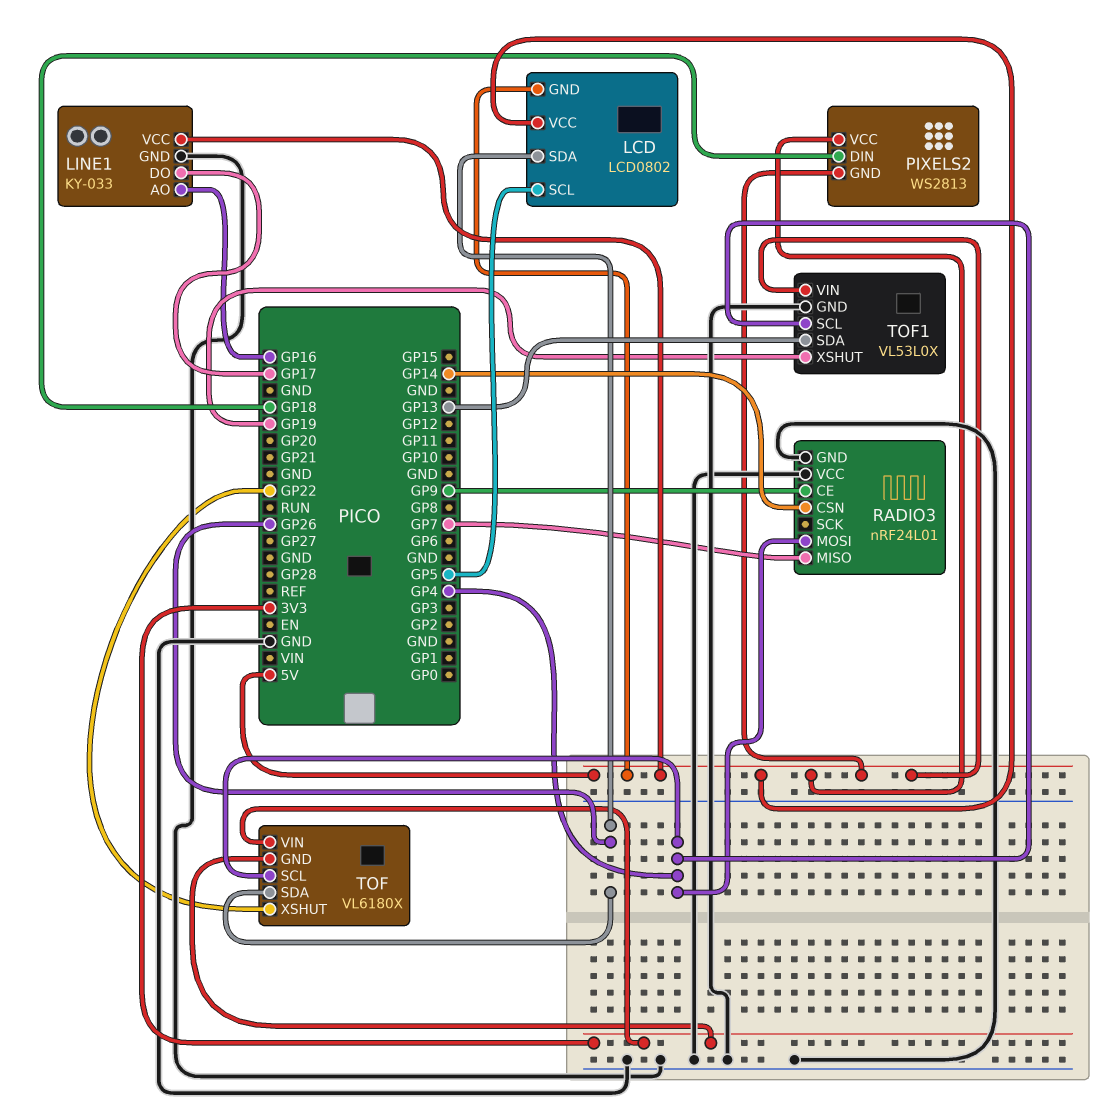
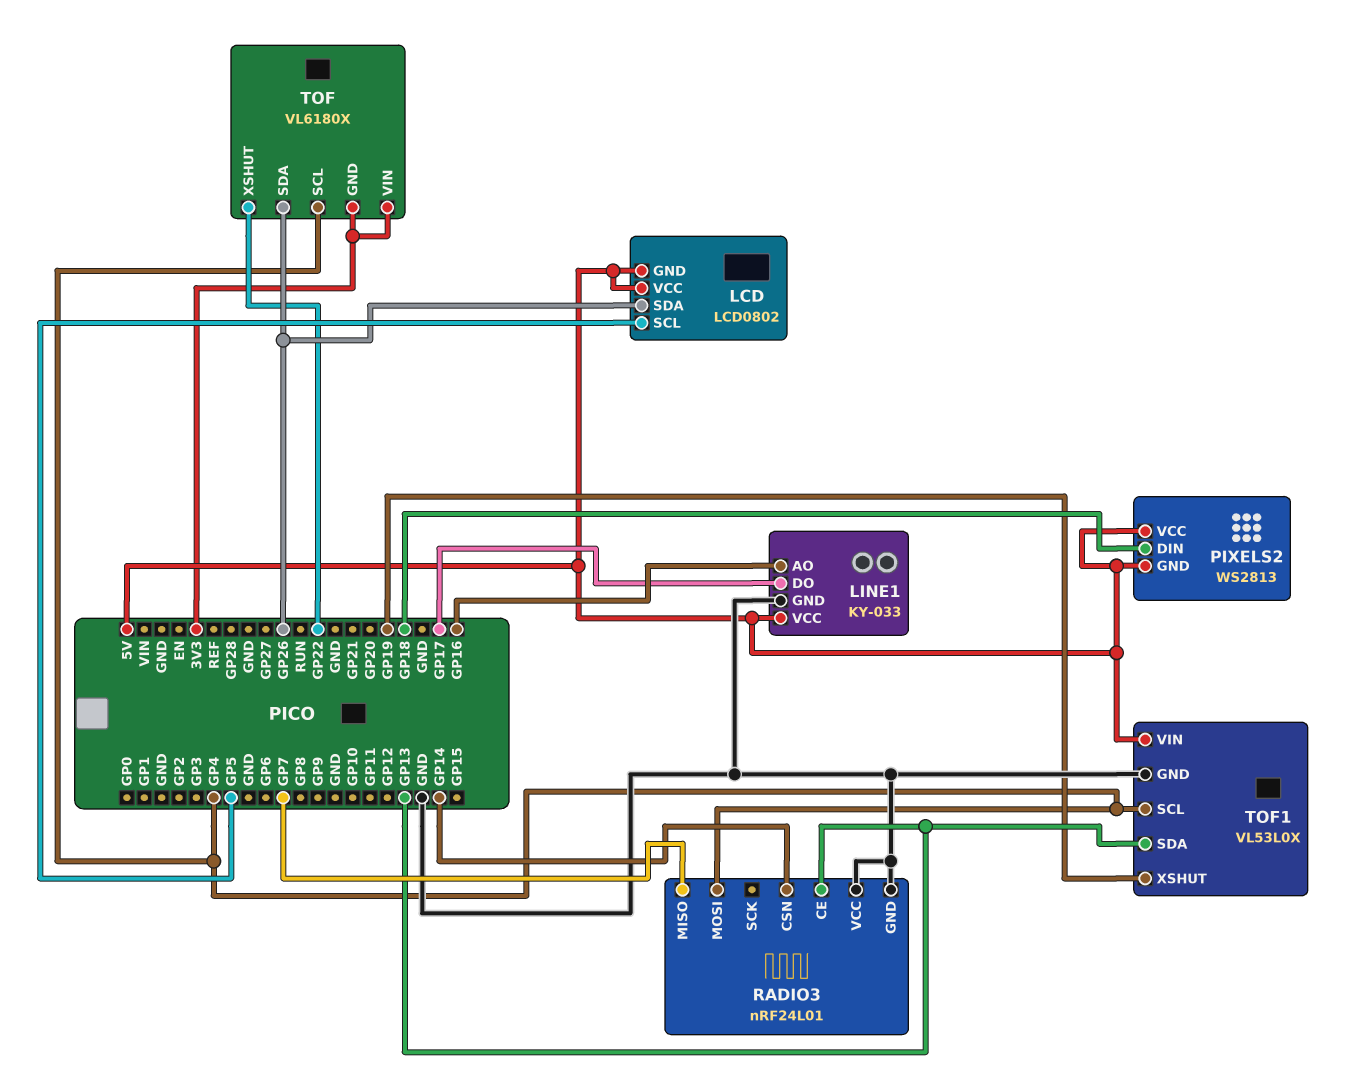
RADIO3 pin CE: GP9 -> GP13

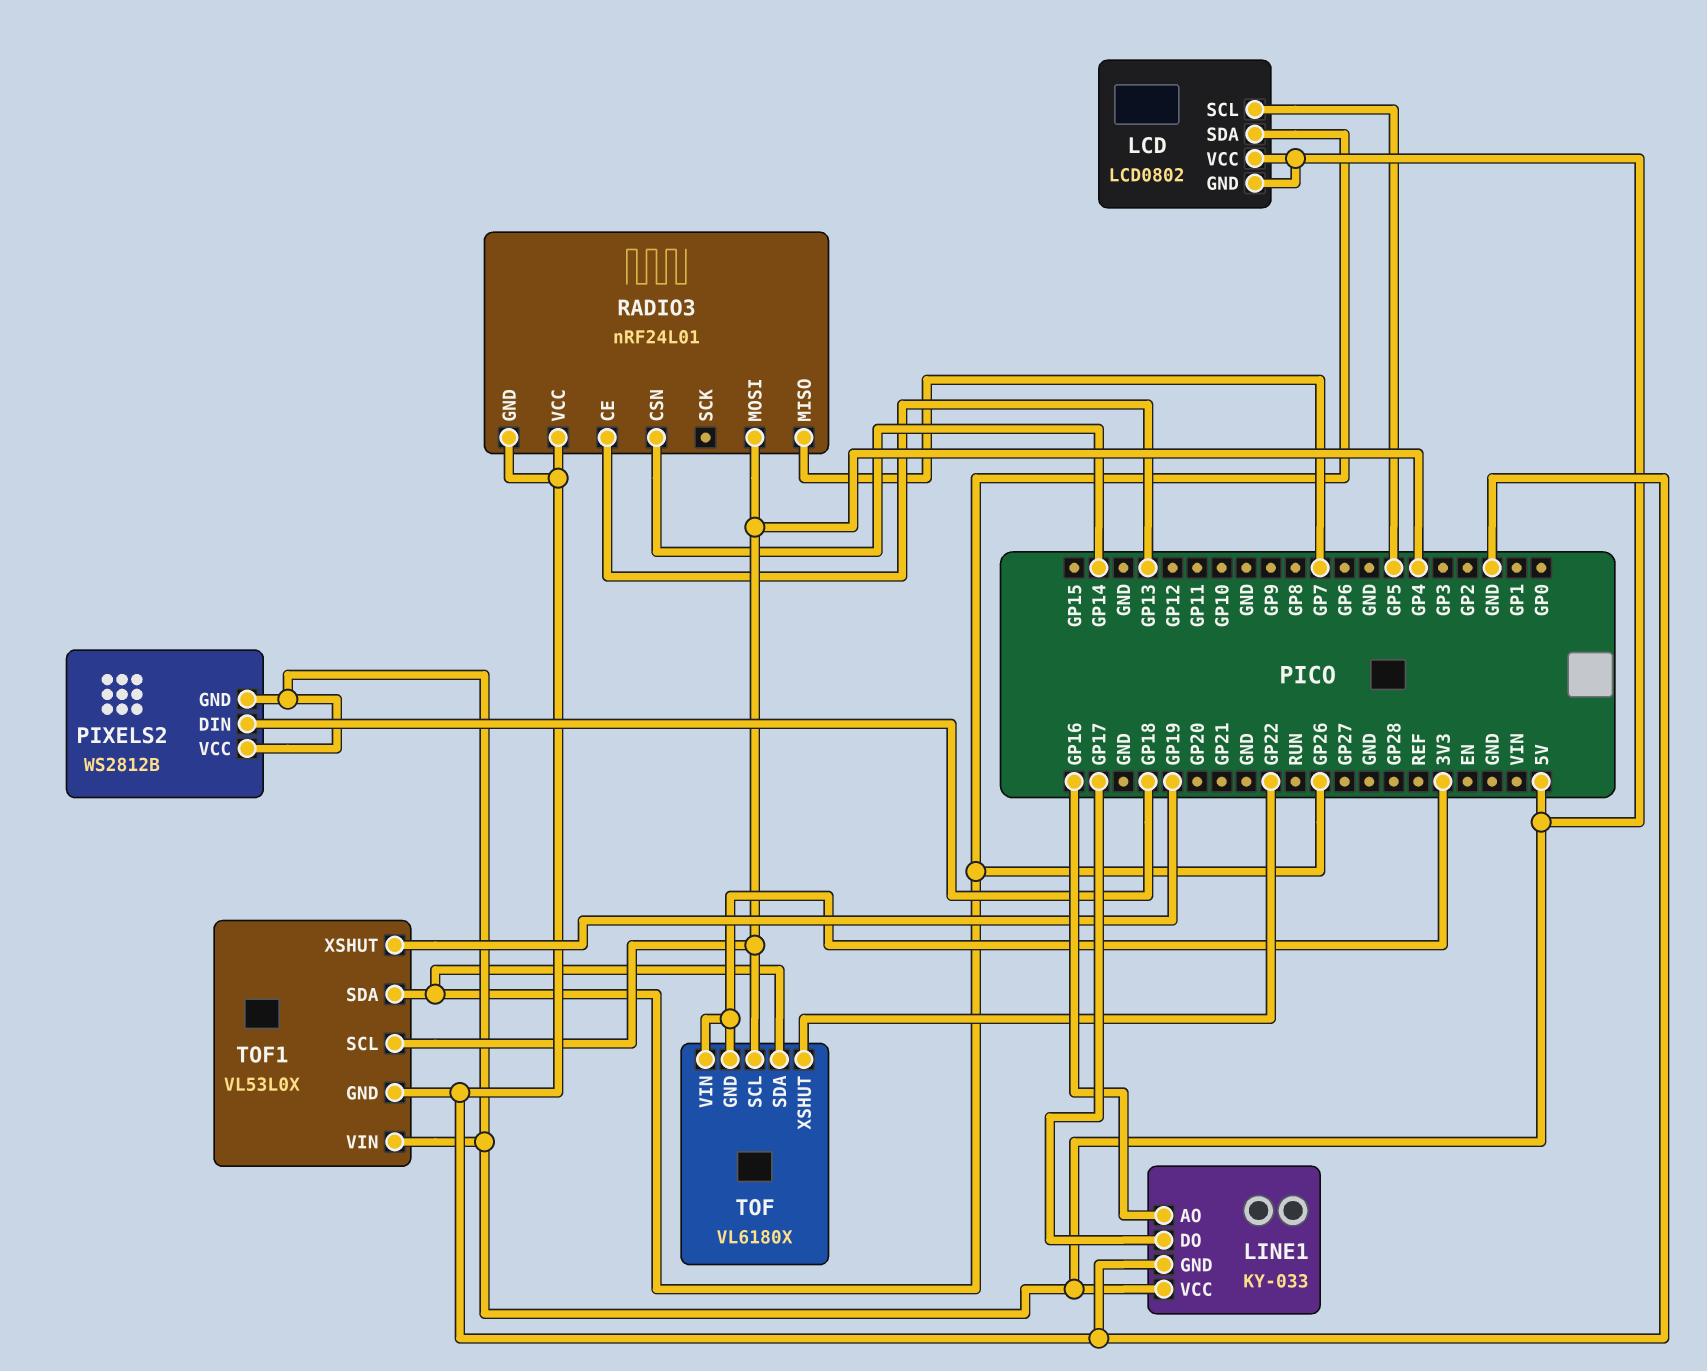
PIXELS2: WS2813 -> WS2812B
TOF1 pin SDA: GP13 -> GP26

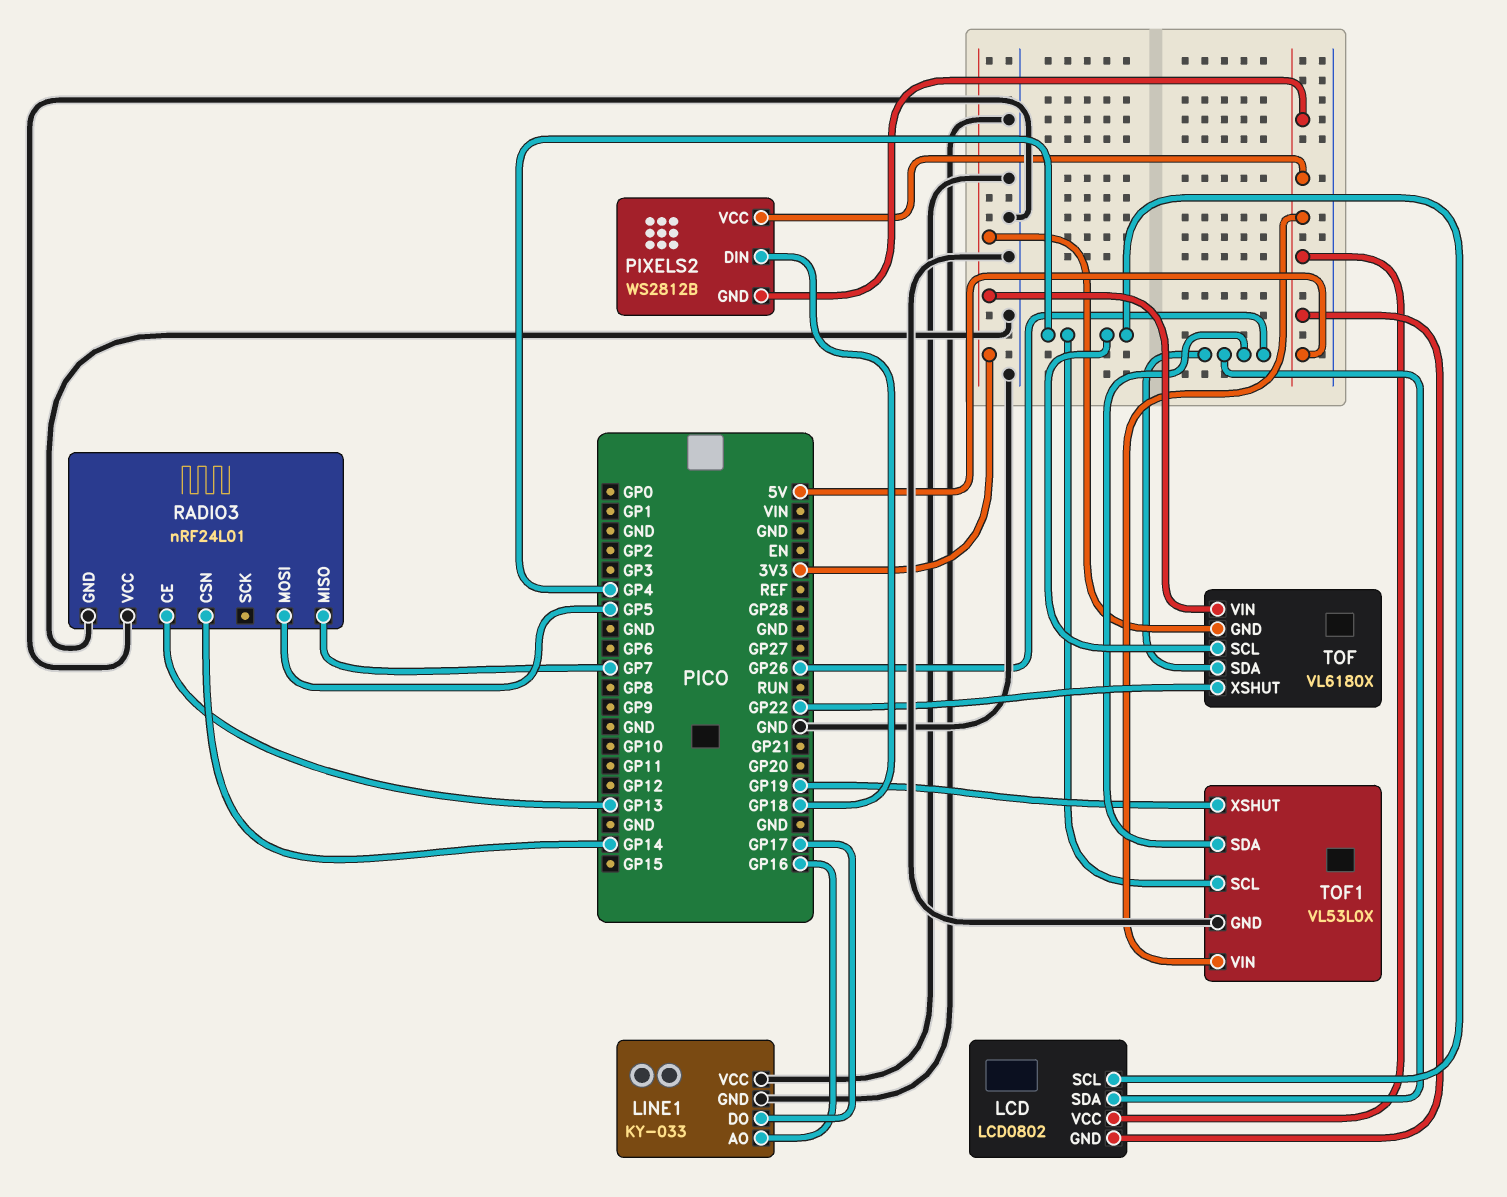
LCD pin SCL: GP5 -> GP4
LINE1 pin VCC: 5V -> GND
RADIO3 pin MOSI: GP4 -> GP5

